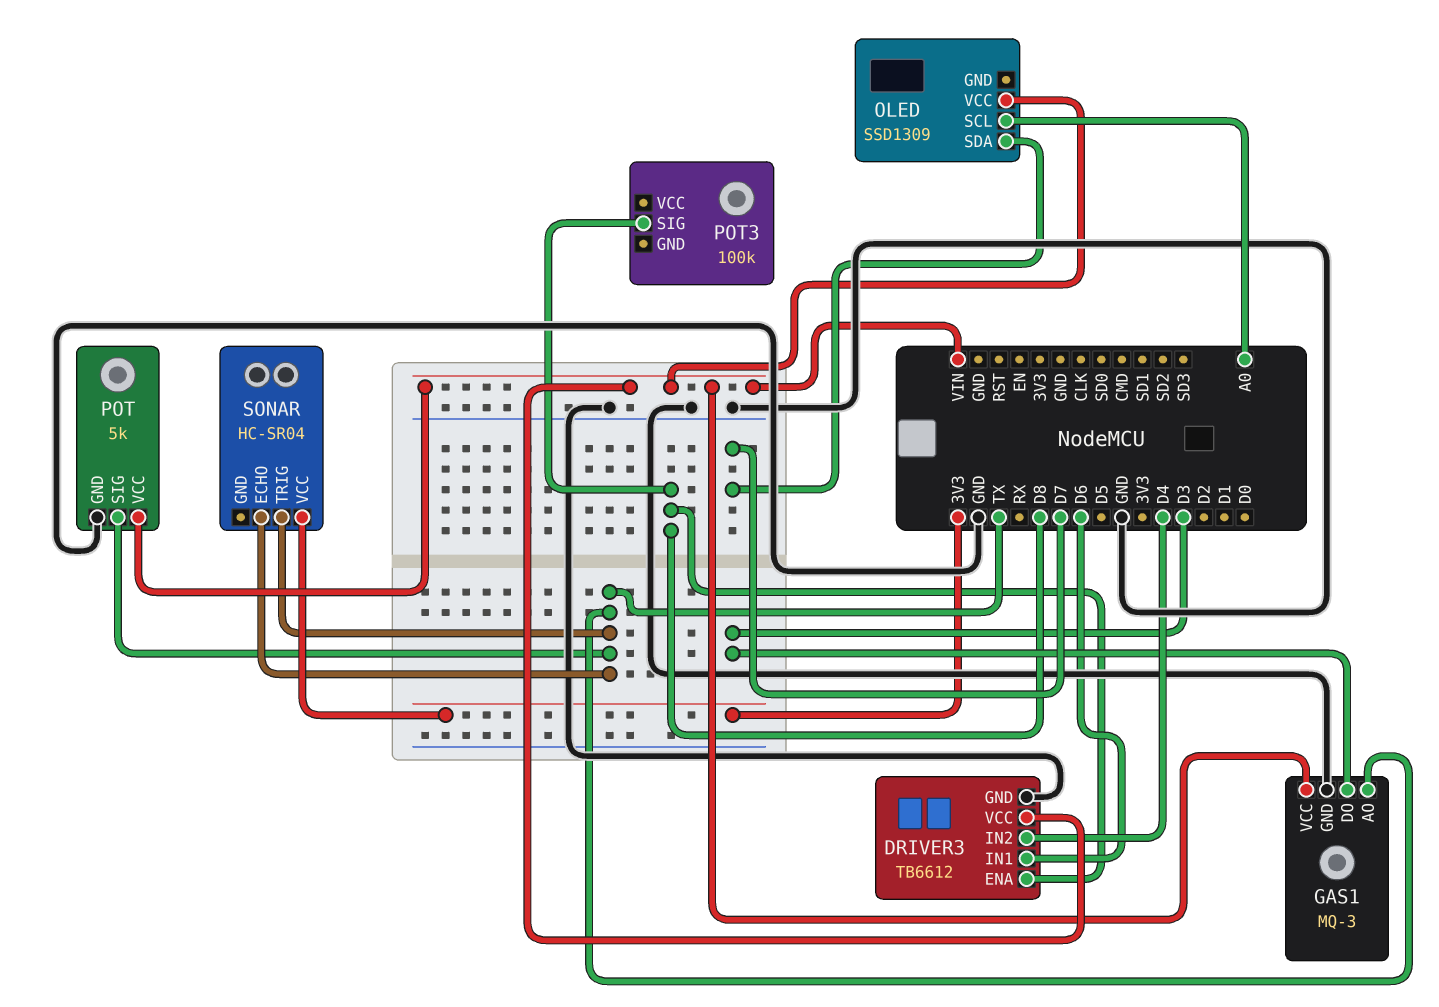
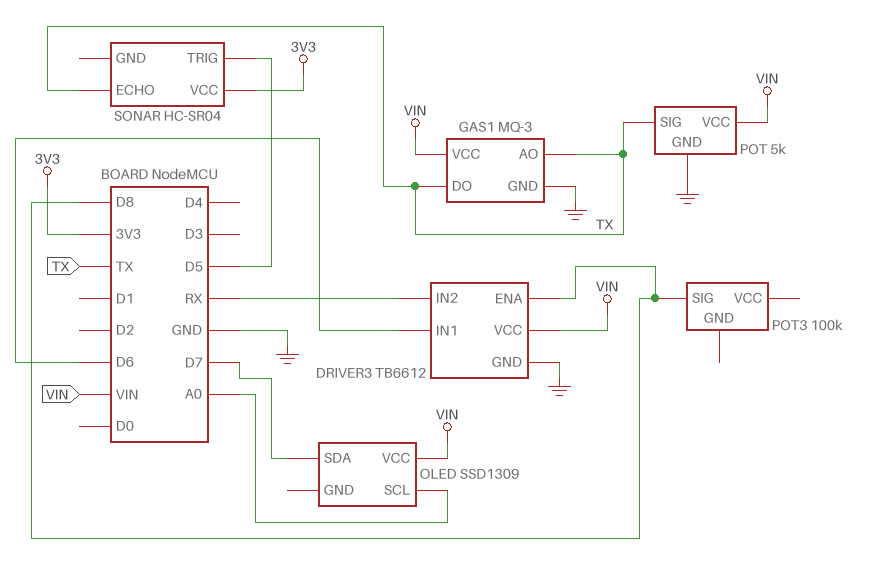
DRIVER3 pin IN2: D4 -> RX
GAS1 pin DO: D3 -> TX
SONAR pin TRIG: TX -> D5

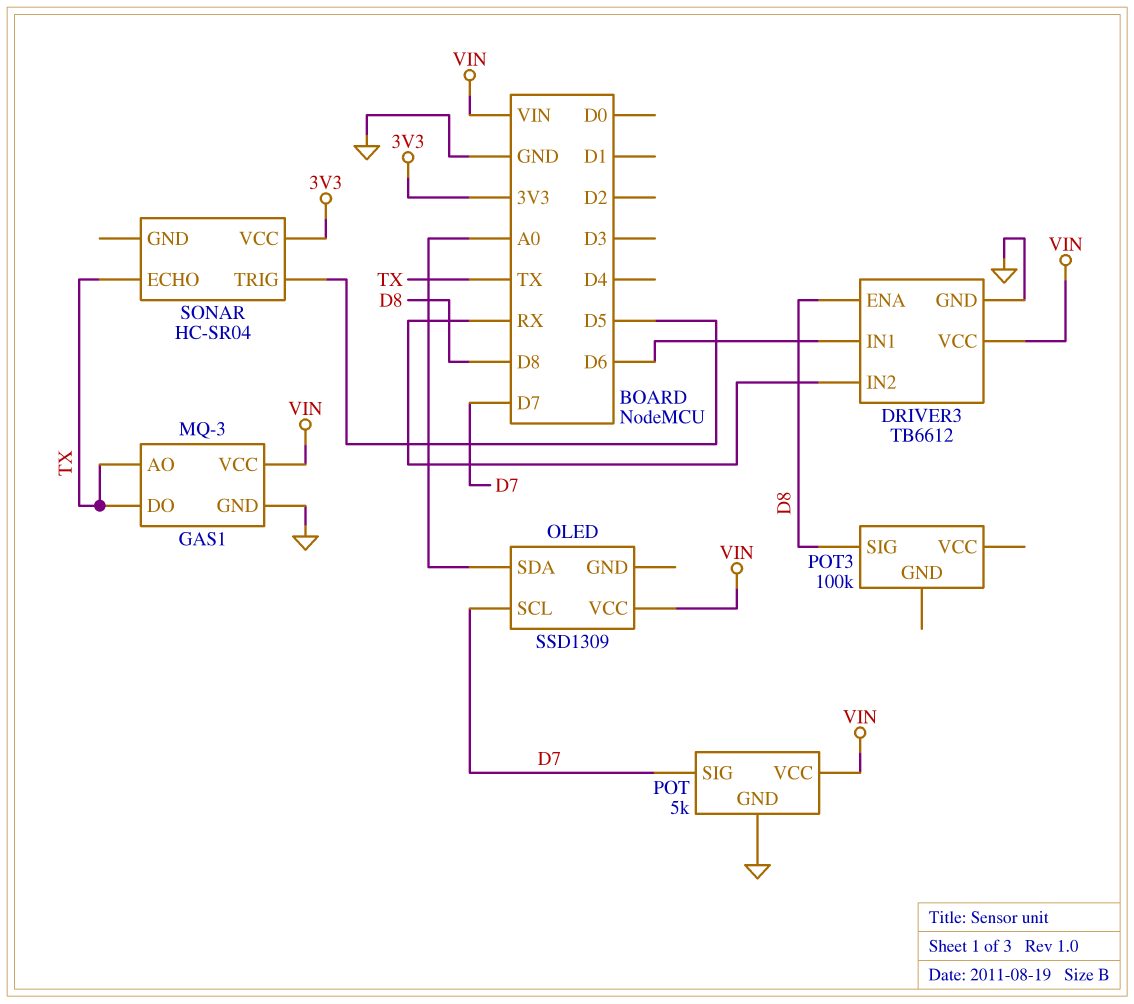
OLED pin SCL: A0 -> D7
OLED pin SDA: D7 -> A0
POT pin SIG: TX -> D7

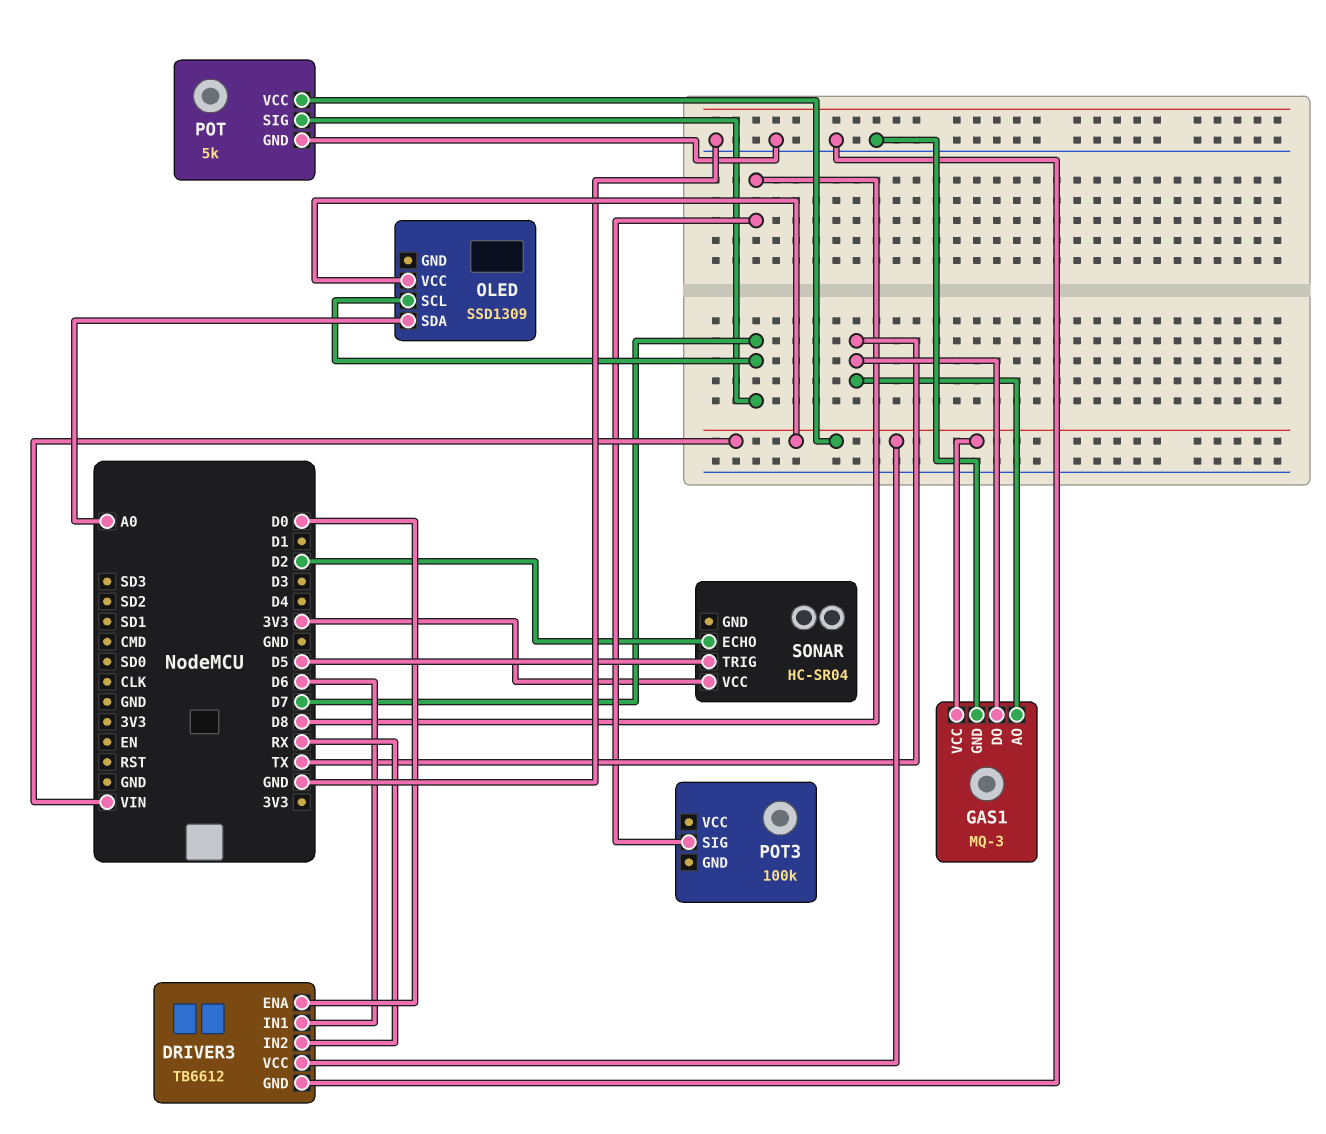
DRIVER3 pin ENA: D8 -> D0
SONAR pin ECHO: TX -> D2

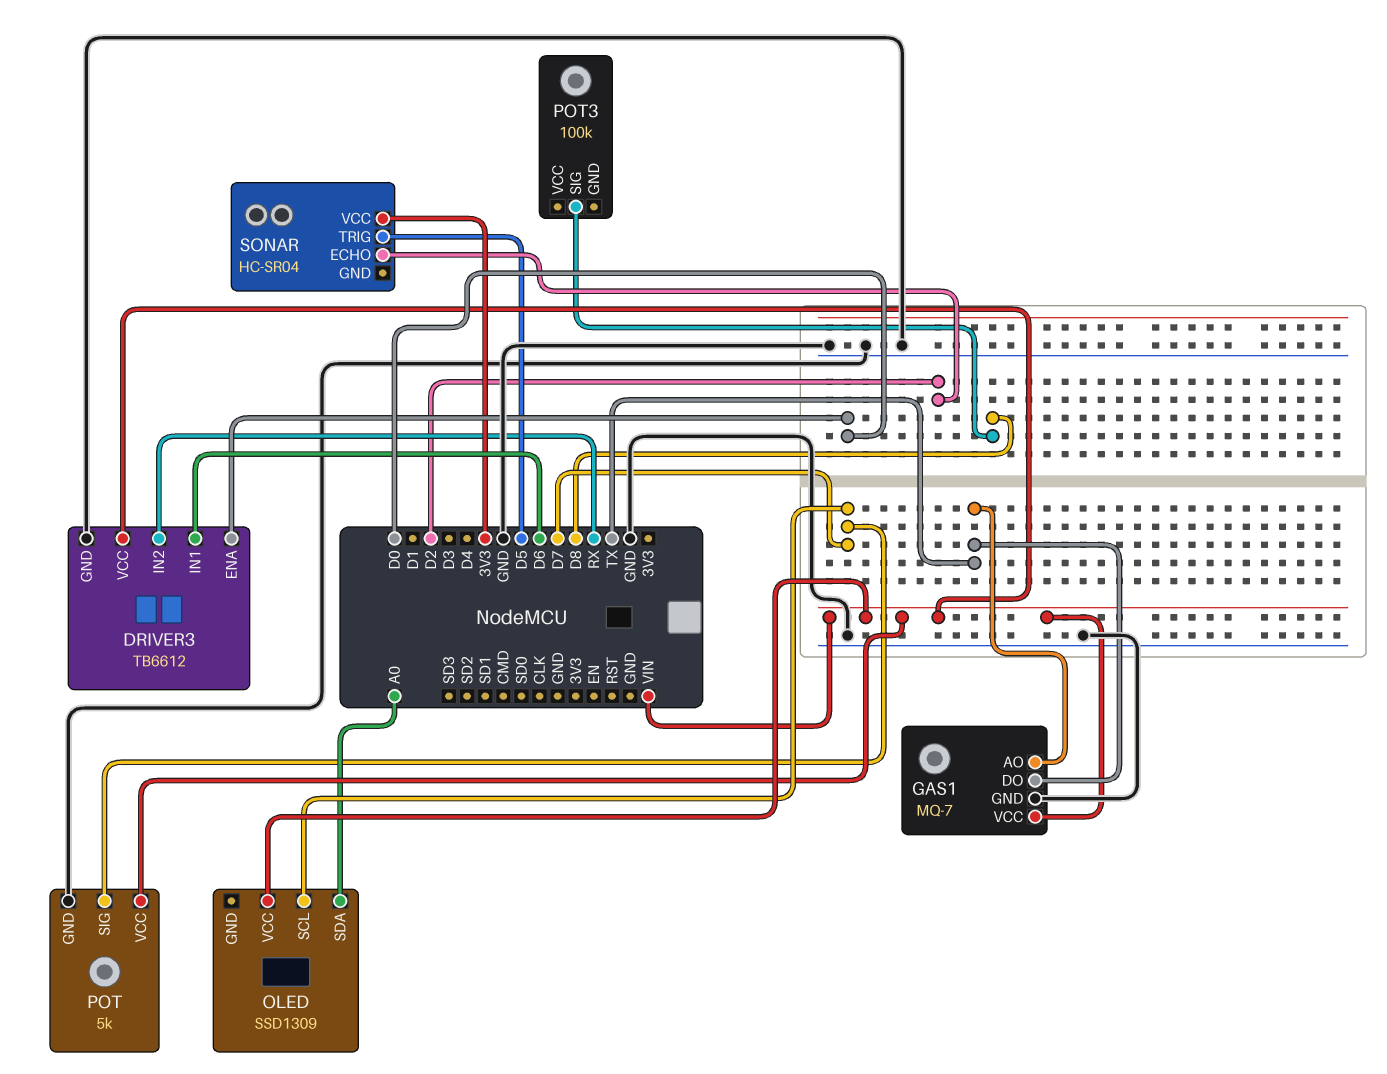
GAS1: MQ-3 -> MQ-7

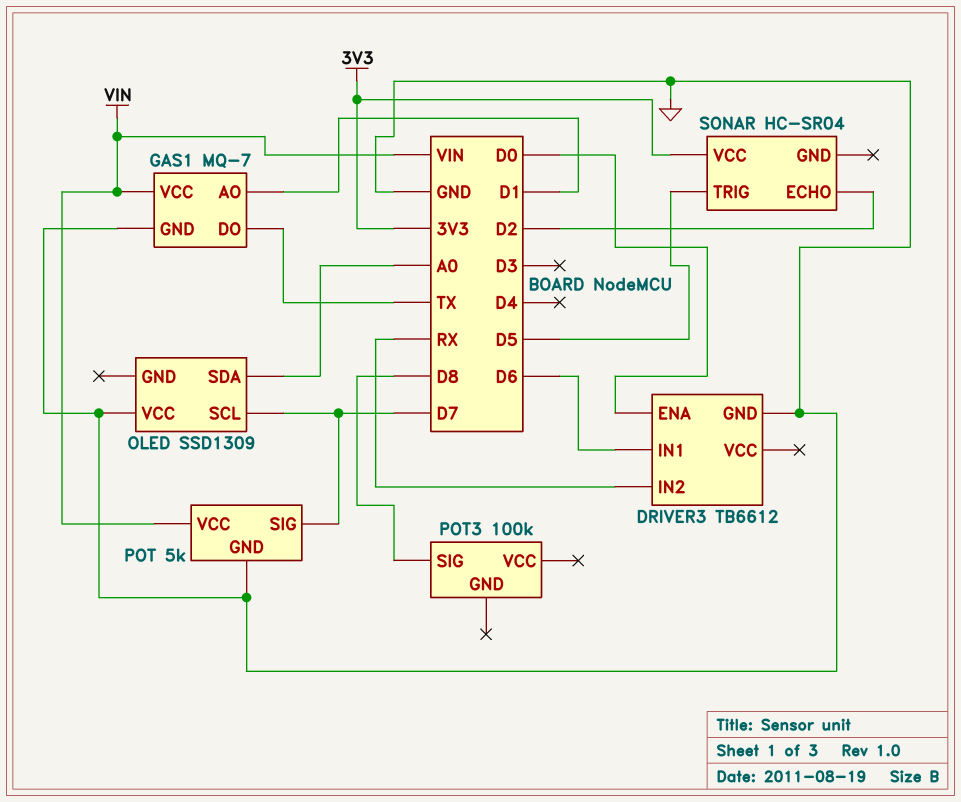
DRIVER3 pin VCC: VIN -> none
GAS1 pin AO: TX -> D1
OLED pin VCC: VIN -> GND

